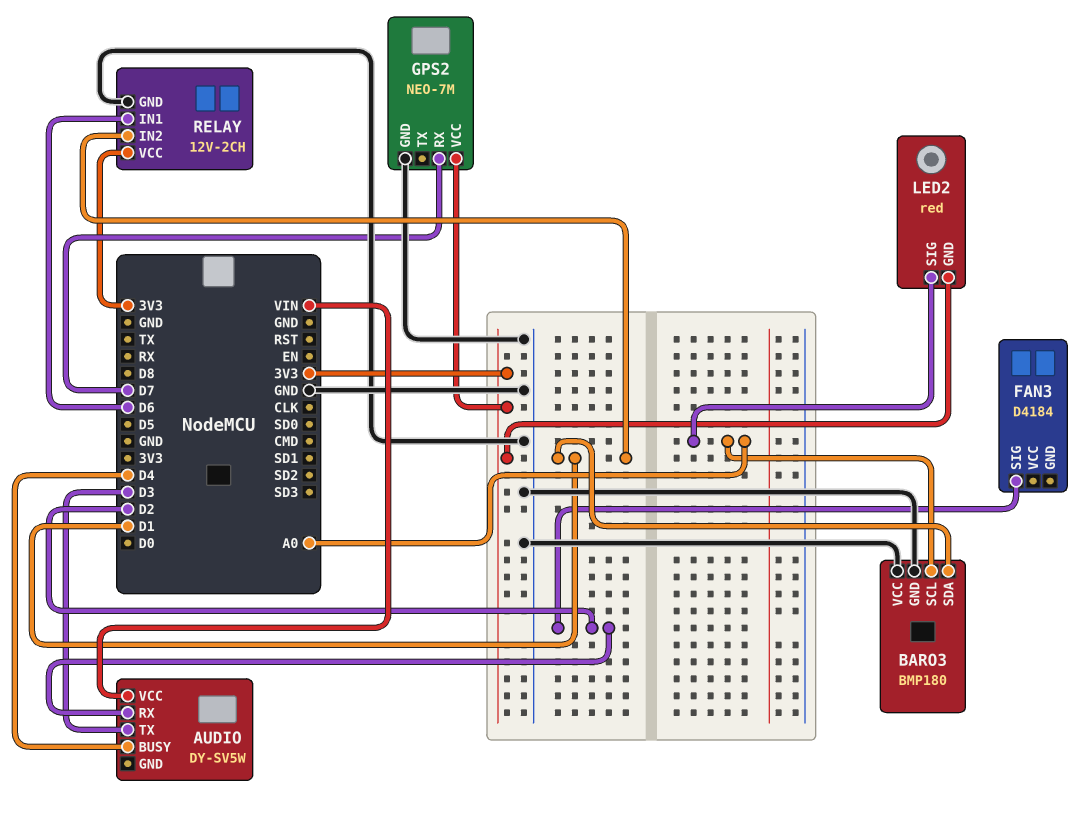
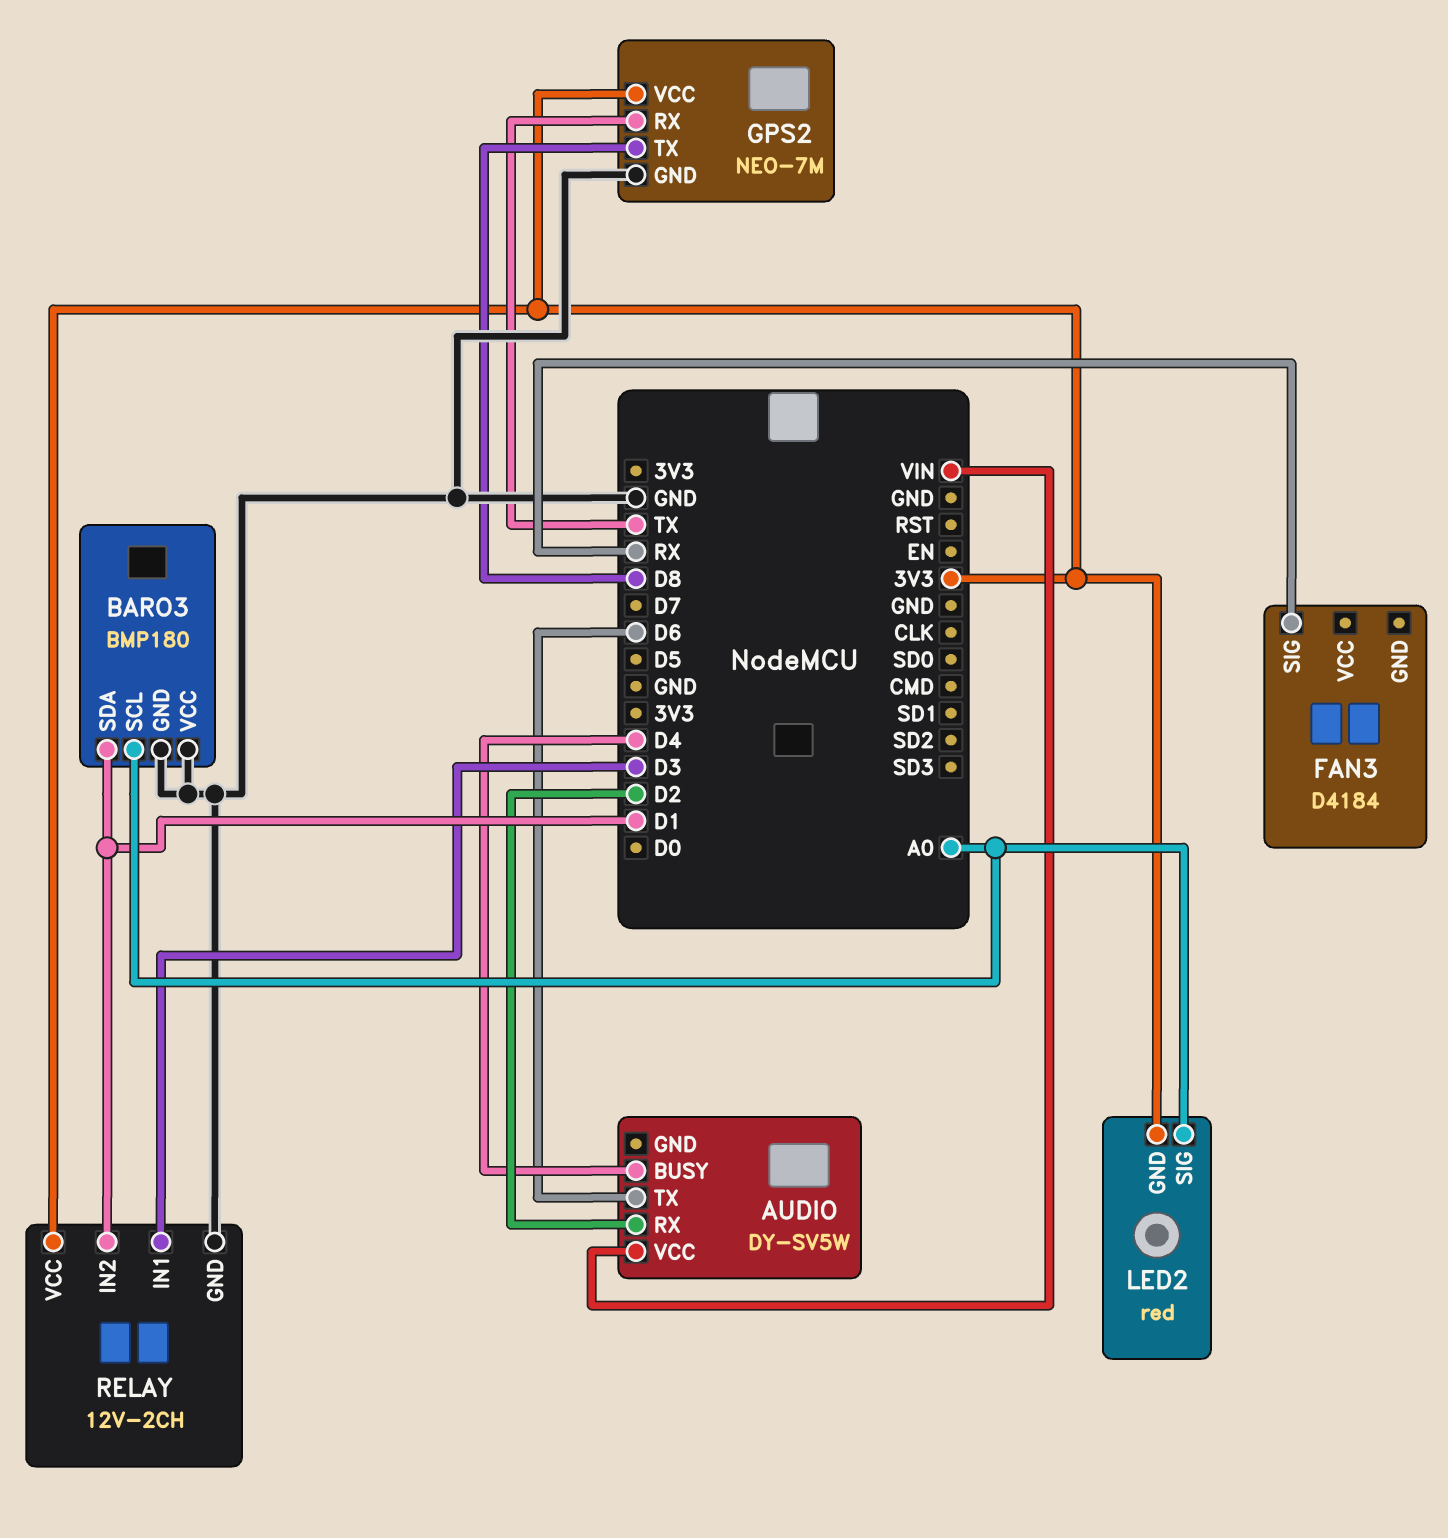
AUDIO pin TX: D3 -> D6
FAN3 pin SIG: D2 -> RX
GPS2 pin RX: D7 -> TX
GPS2 pin TX: none -> D8
RELAY pin IN1: D6 -> D3

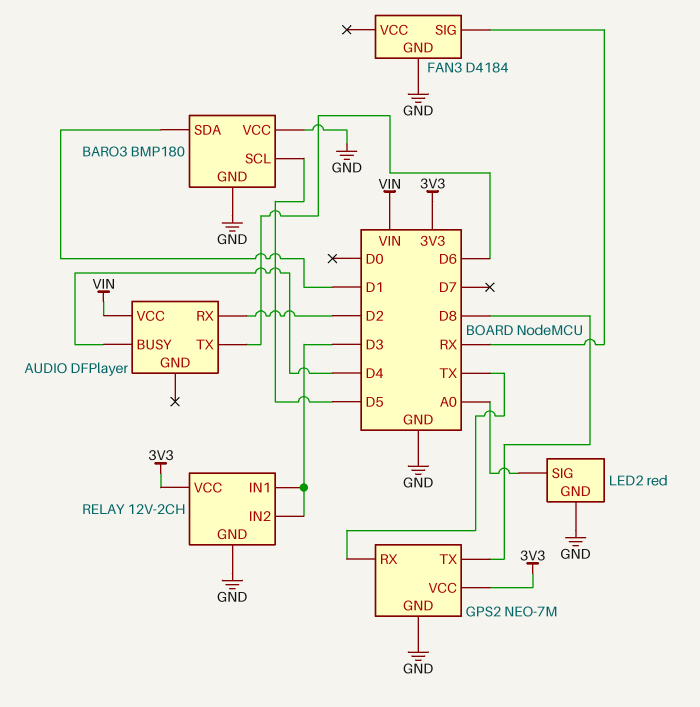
AUDIO: DY-SV5W -> DFPlayer
BARO3 pin SCL: A0 -> D5
FAN3 pin GND: none -> GND
LED2 pin GND: 3V3 -> GND
RELAY pin IN2: D1 -> D3

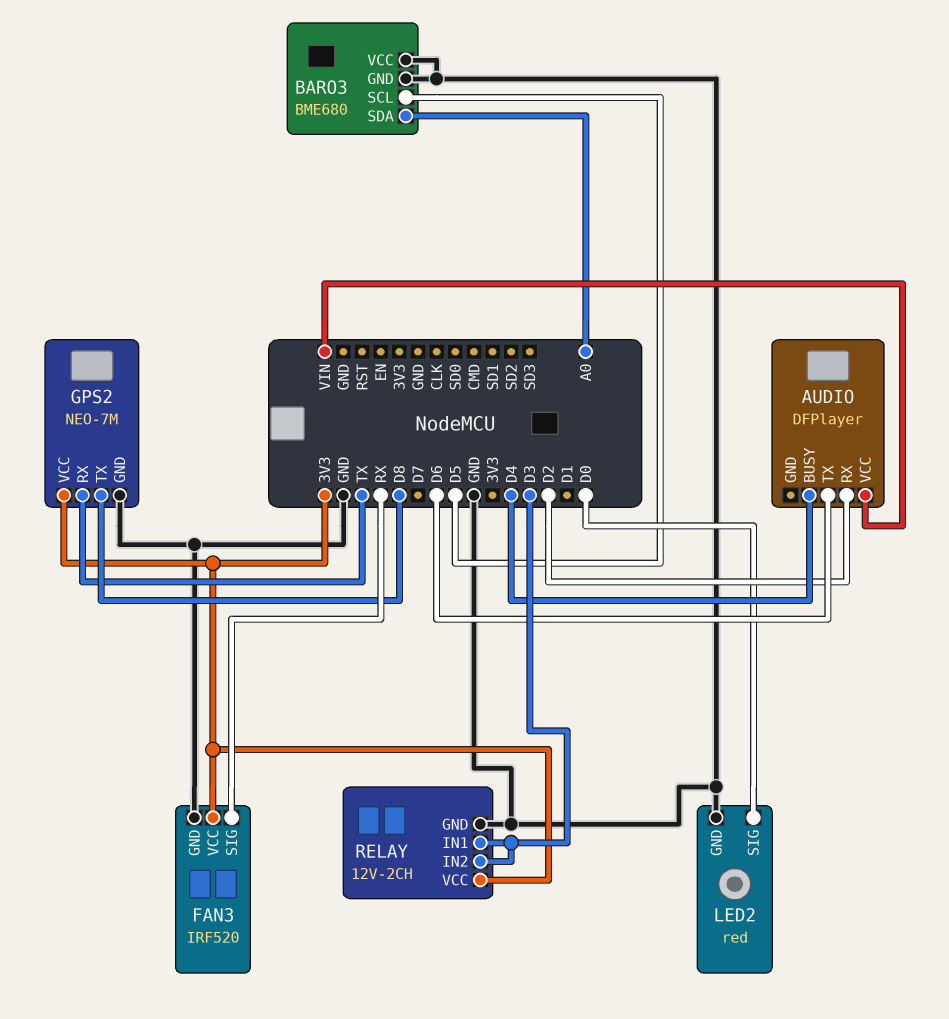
BARO3: BMP180 -> BME680
BARO3 pin SDA: D1 -> A0
FAN3: D4184 -> IRF520
FAN3 pin VCC: none -> 3V3
LED2 pin SIG: A0 -> D0

